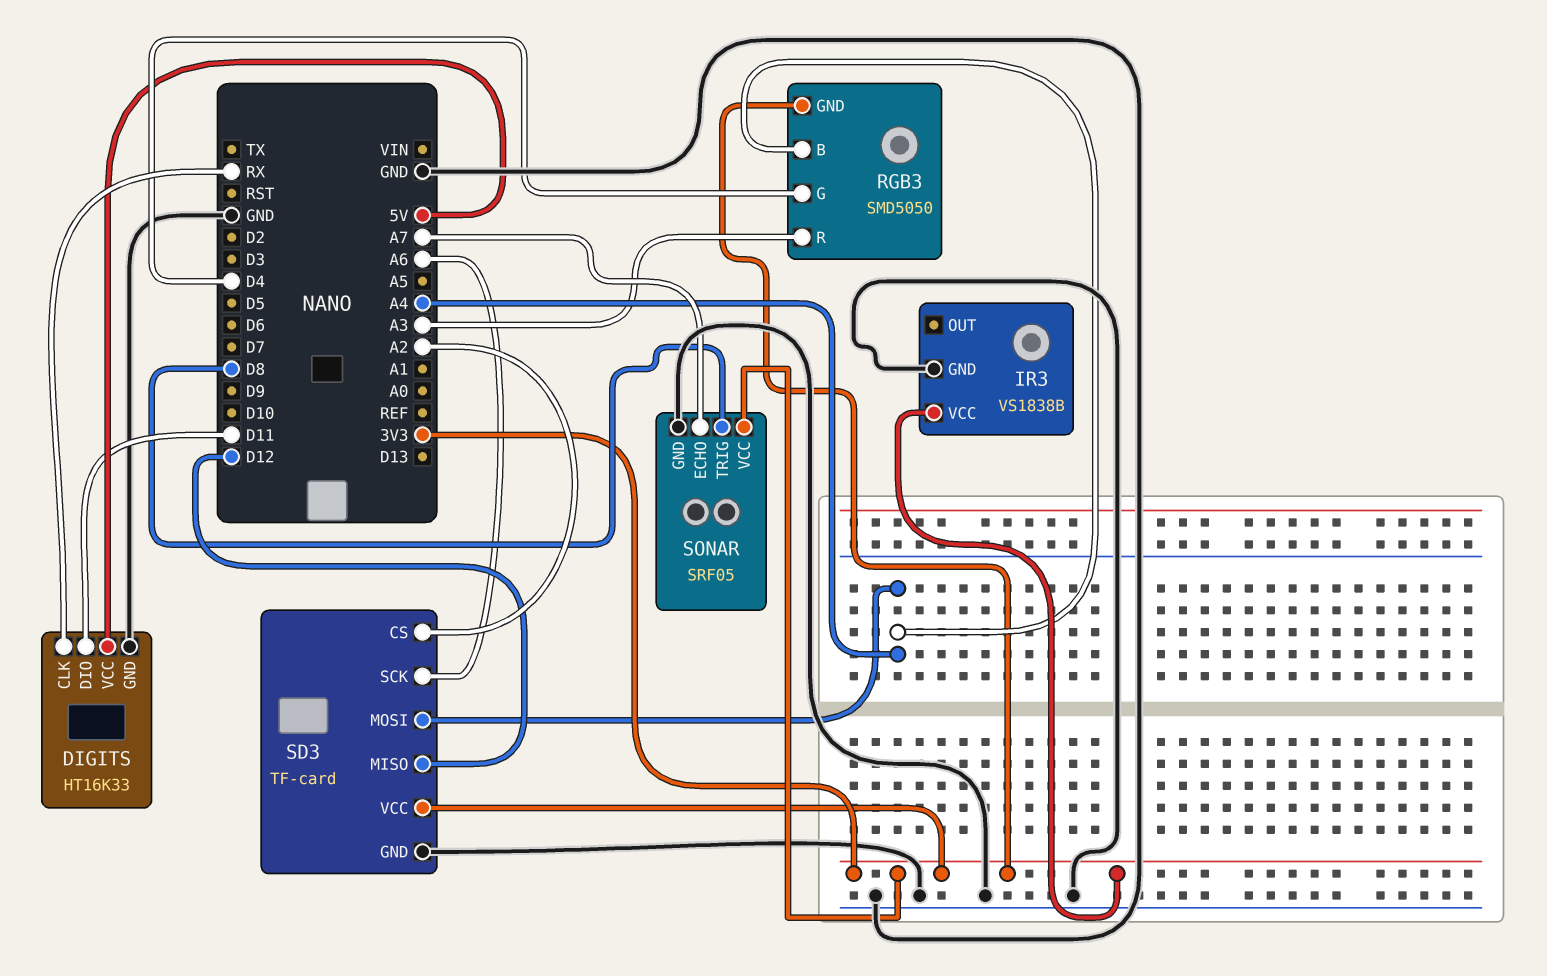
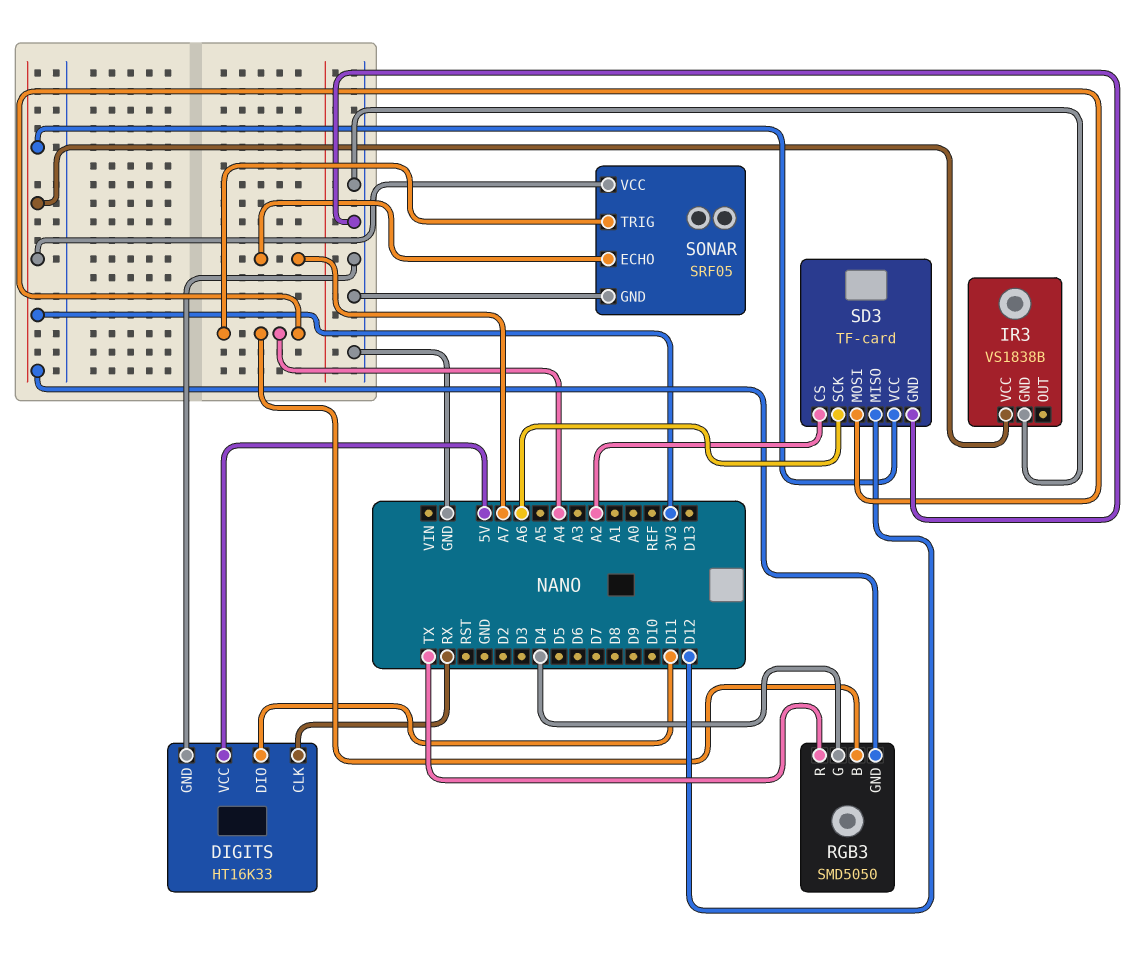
RGB3 pin R: A3 -> TX
SONAR pin TRIG: D8 -> A4

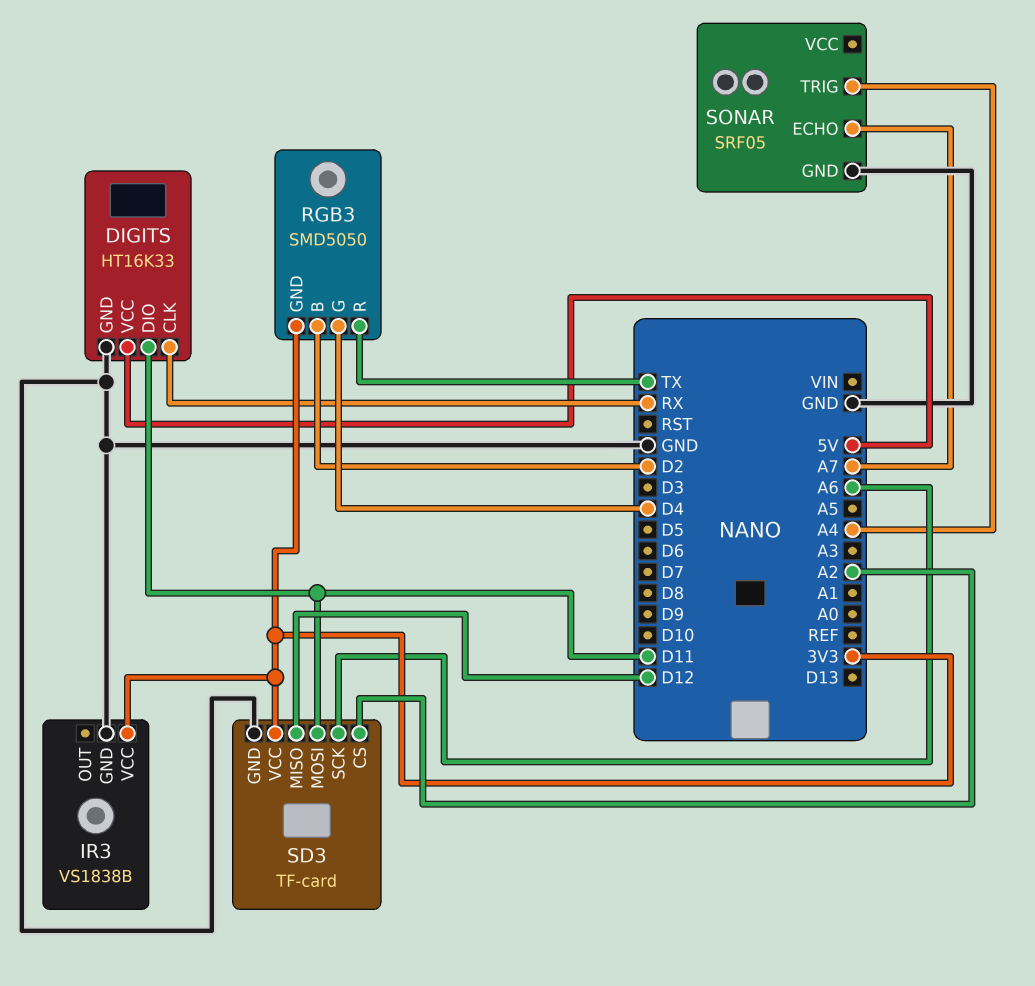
RGB3 pin B: A4 -> D2
SD3 pin MOSI: A4 -> D11
SONAR pin VCC: 3V3 -> none

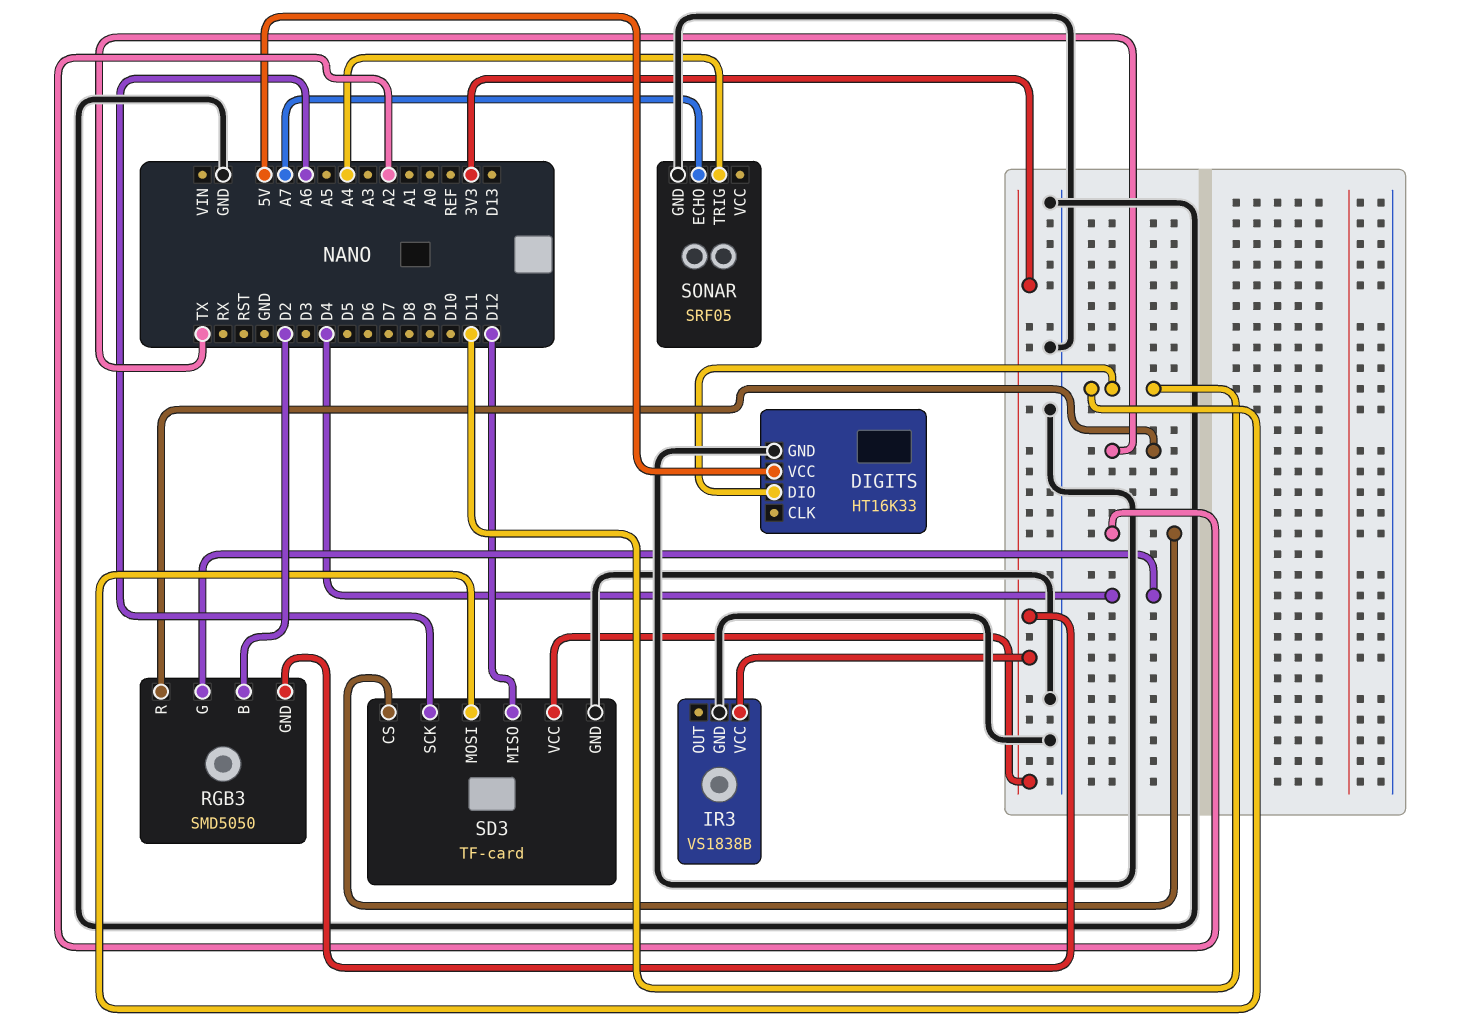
DIGITS pin CLK: RX -> none

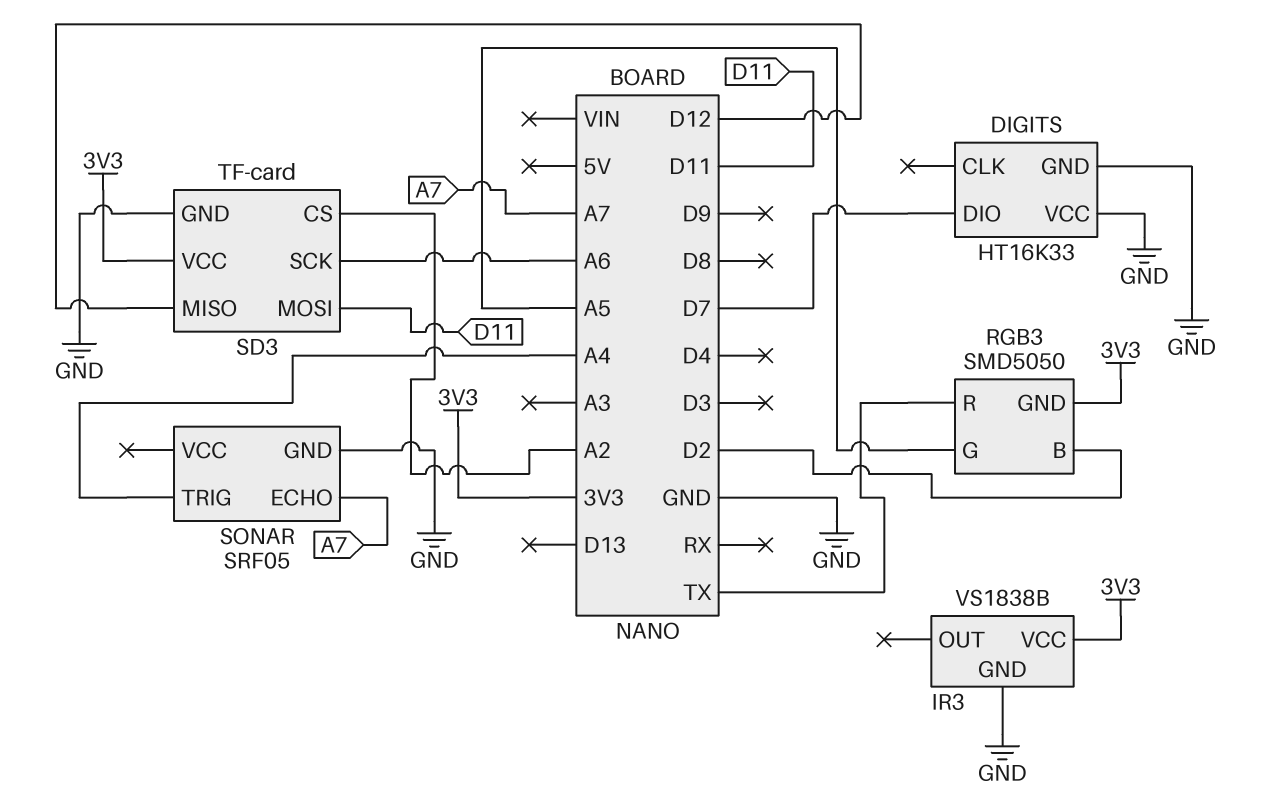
DIGITS pin DIO: D11 -> D7
DIGITS pin VCC: 5V -> GND
RGB3 pin G: D4 -> A5

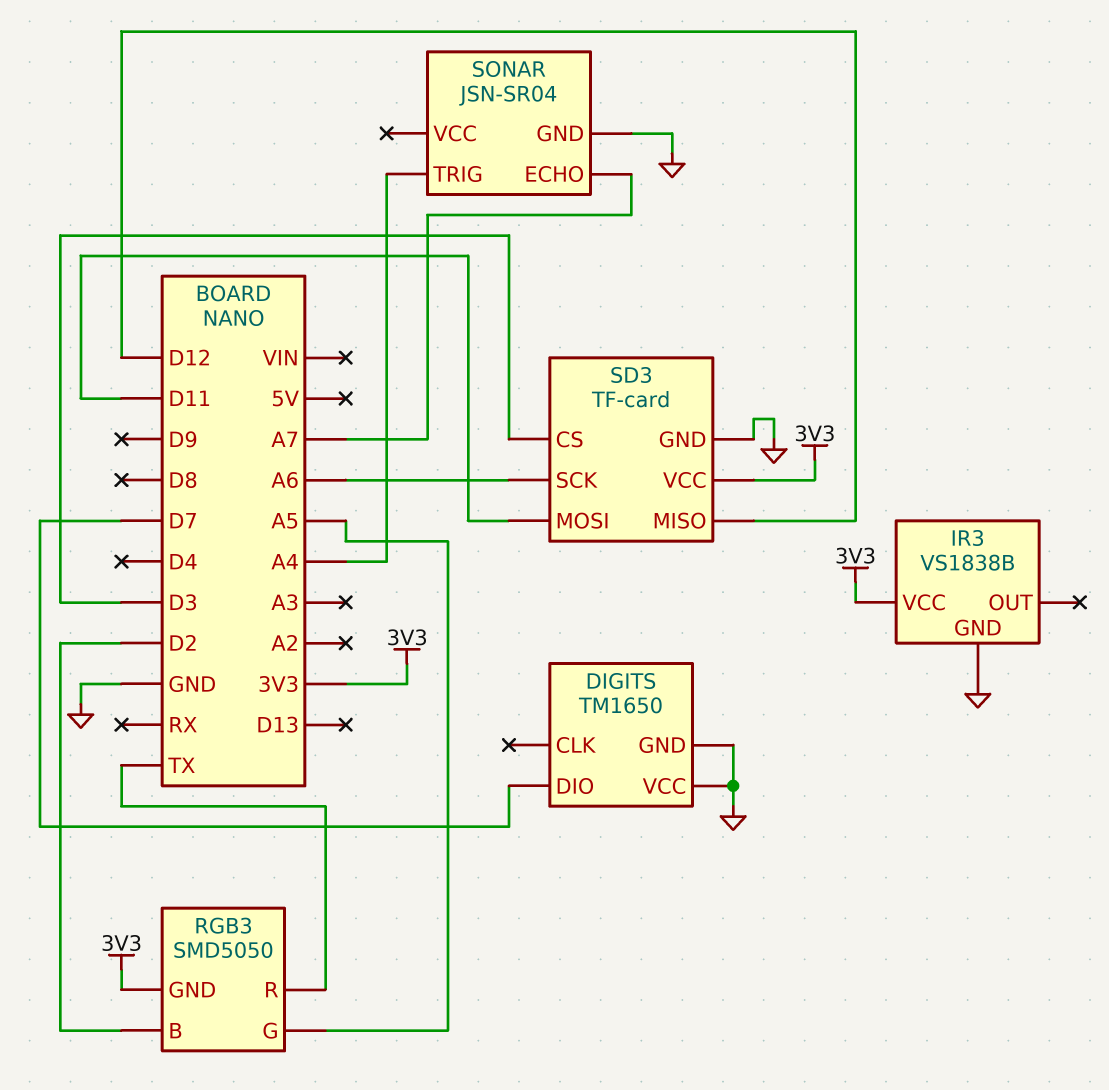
DIGITS: HT16K33 -> TM1650
SD3 pin CS: A2 -> D3
SONAR: SRF05 -> JSN-SR04

